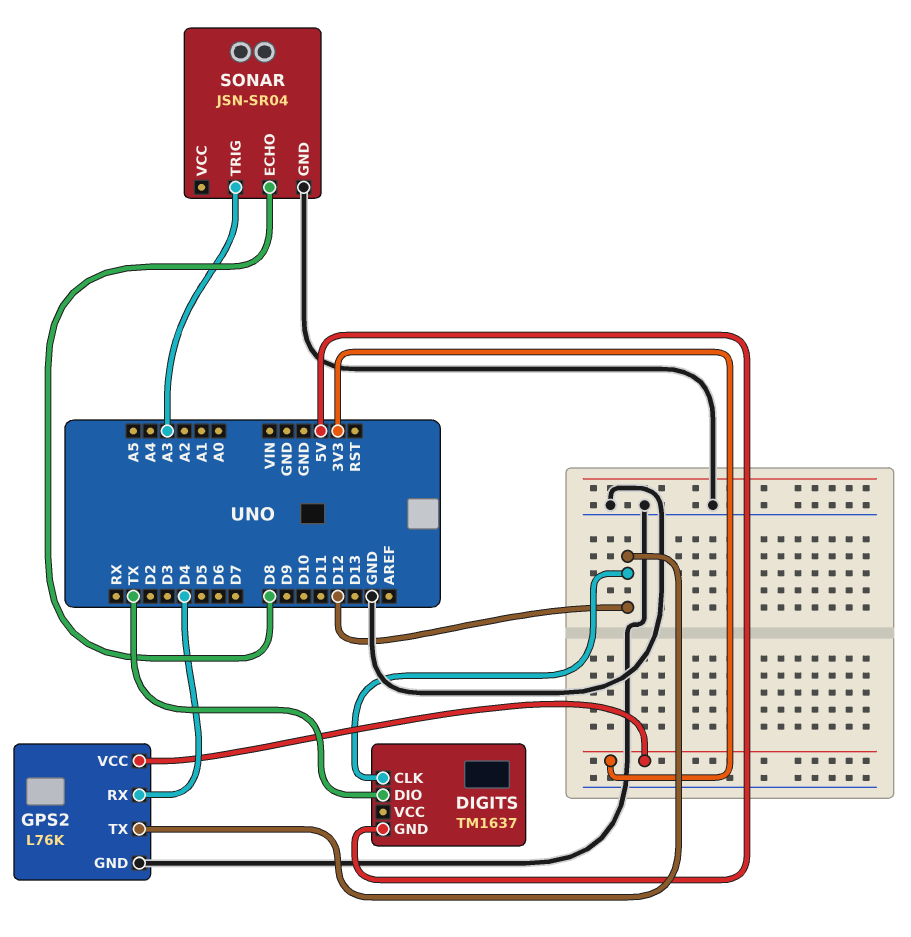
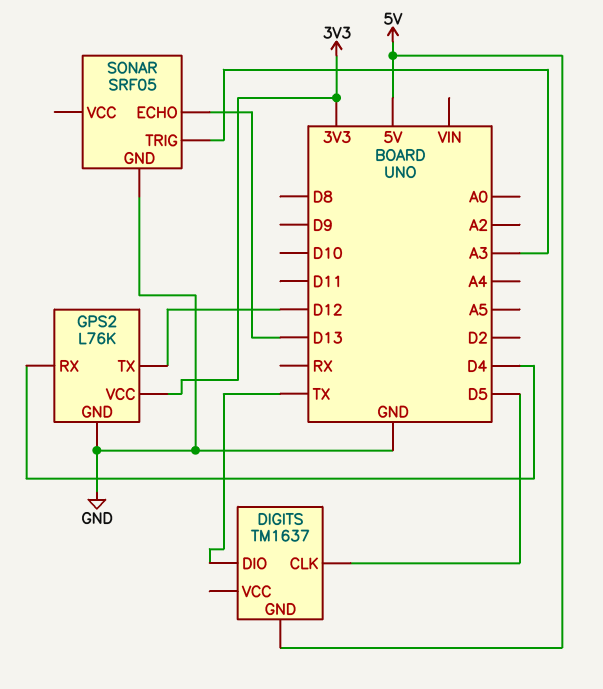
DIGITS pin CLK: D12 -> D5
SONAR: JSN-SR04 -> SRF05
SONAR pin ECHO: D8 -> D13

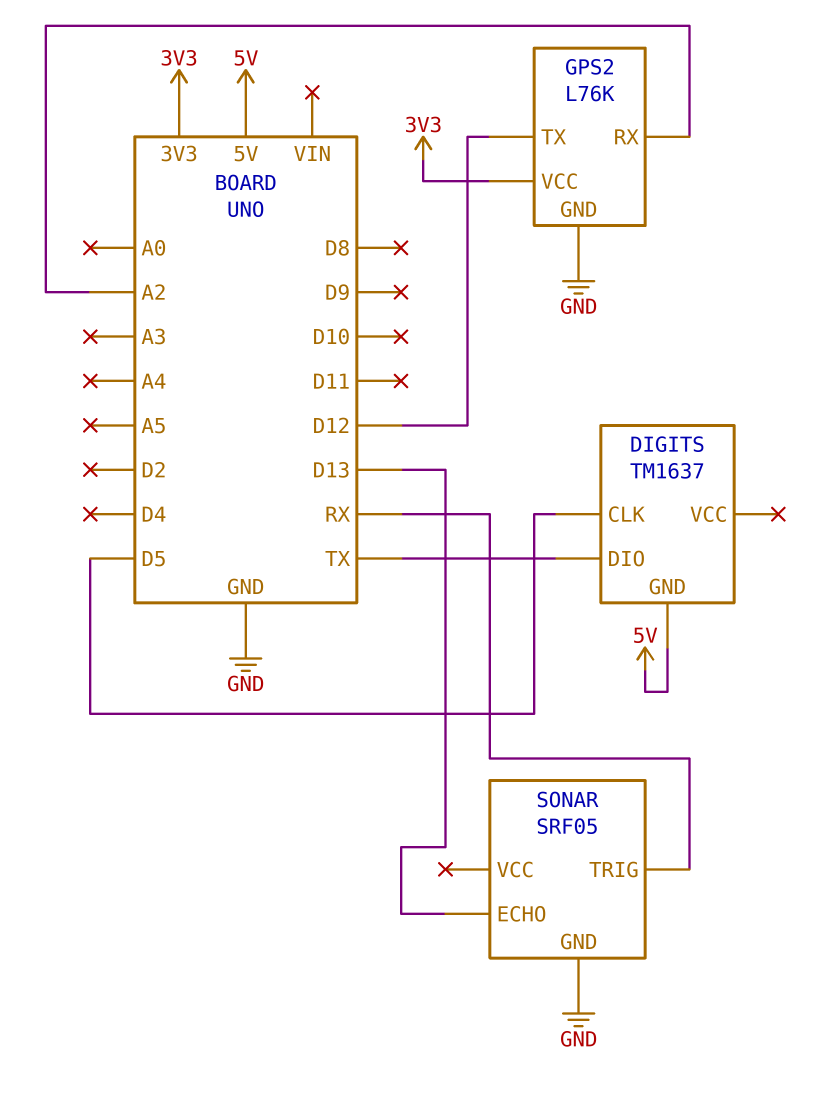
GPS2 pin RX: D4 -> A2
SONAR pin TRIG: A3 -> RX

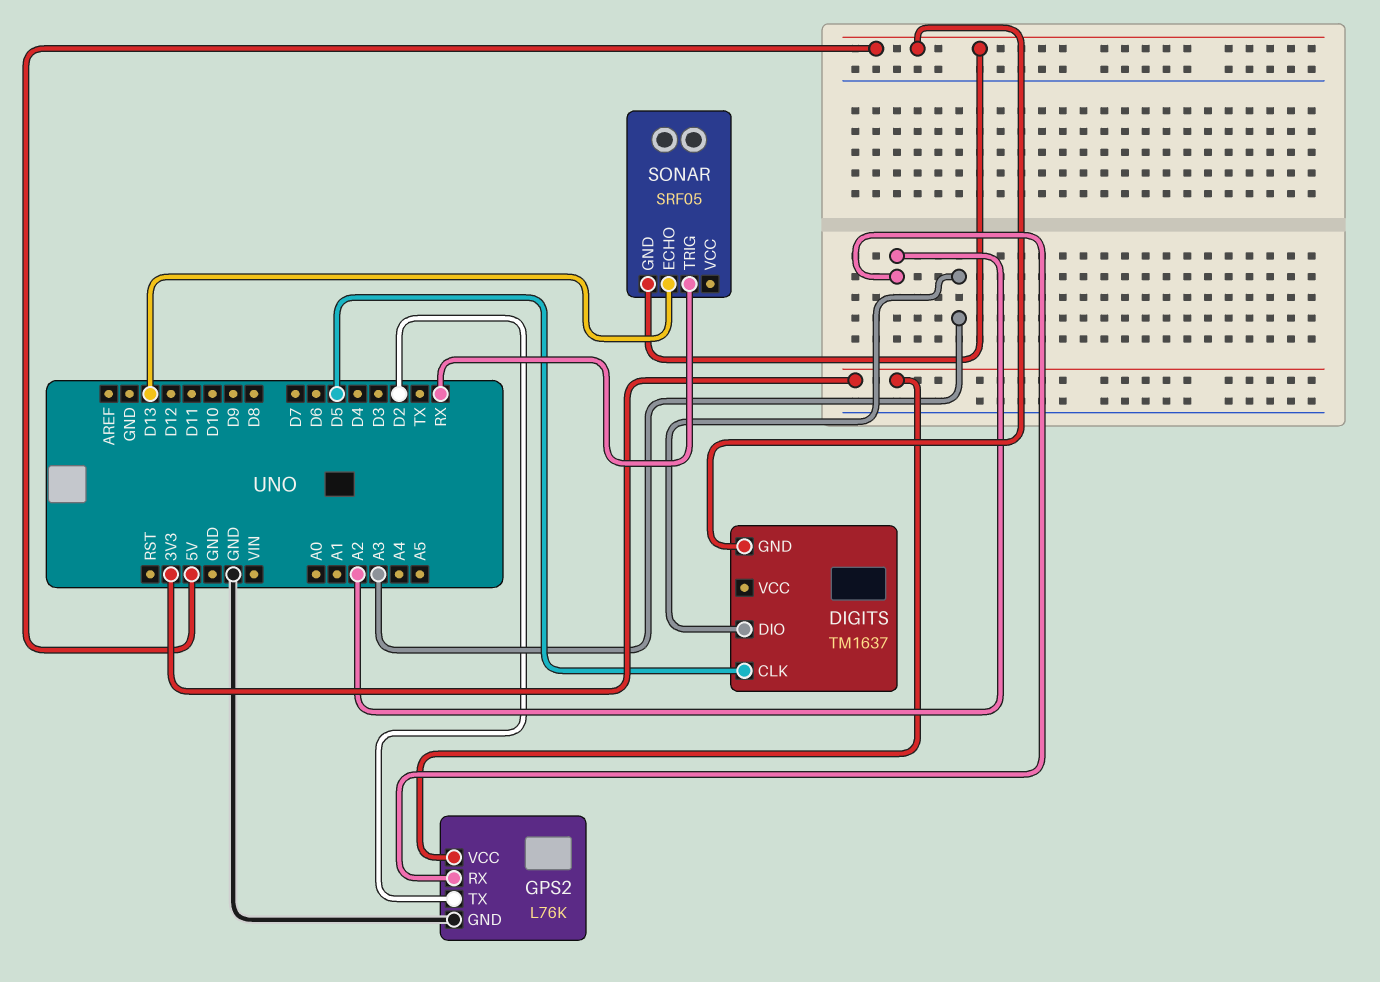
DIGITS pin DIO: TX -> A3
GPS2 pin TX: D12 -> D2
SONAR pin GND: GND -> 5V

